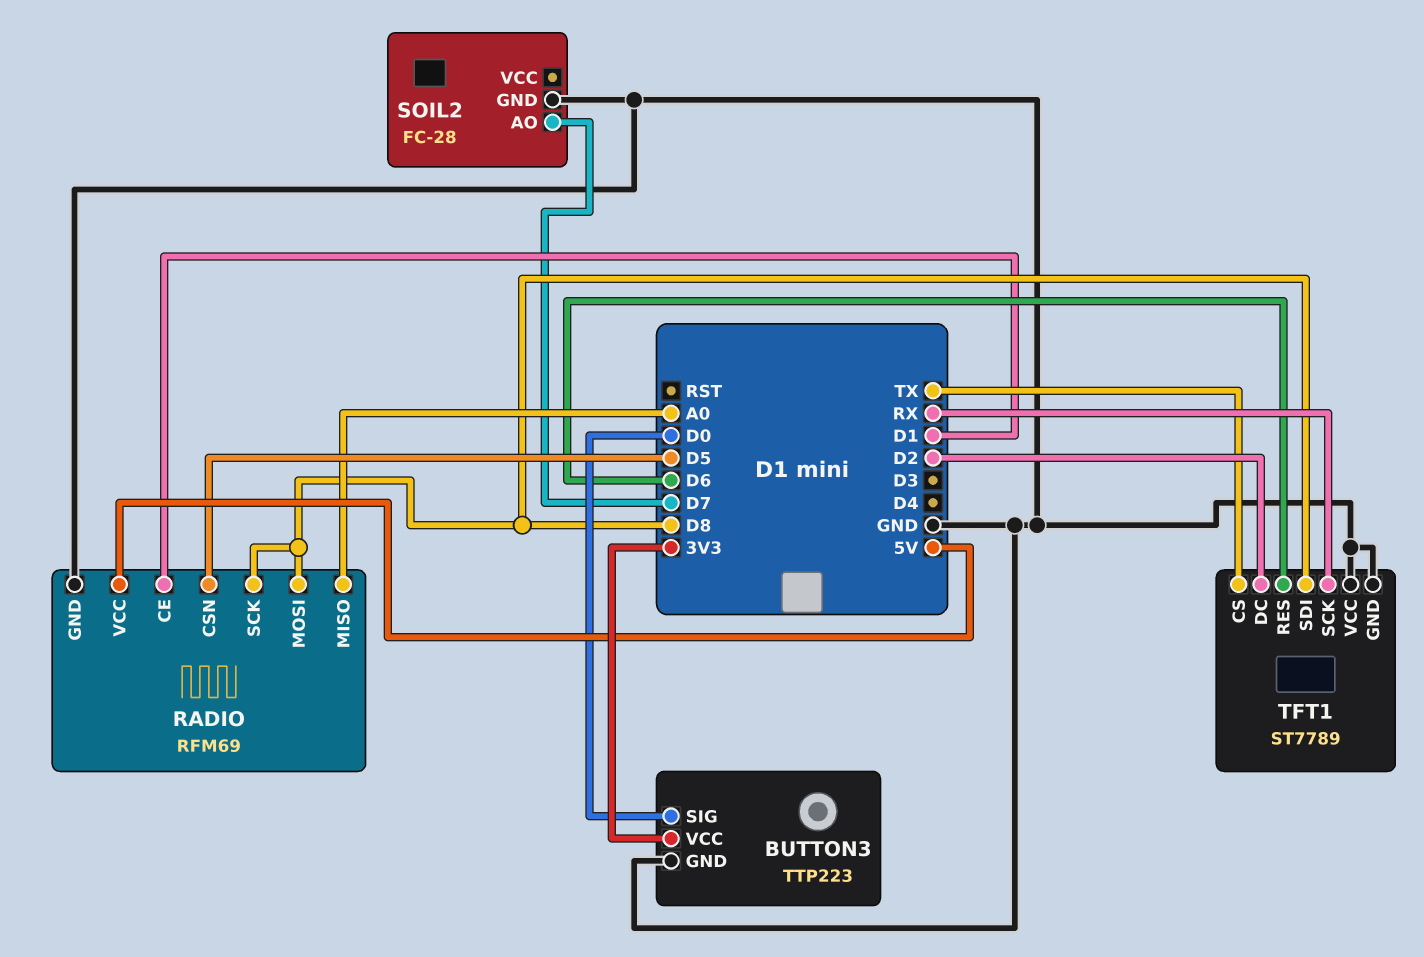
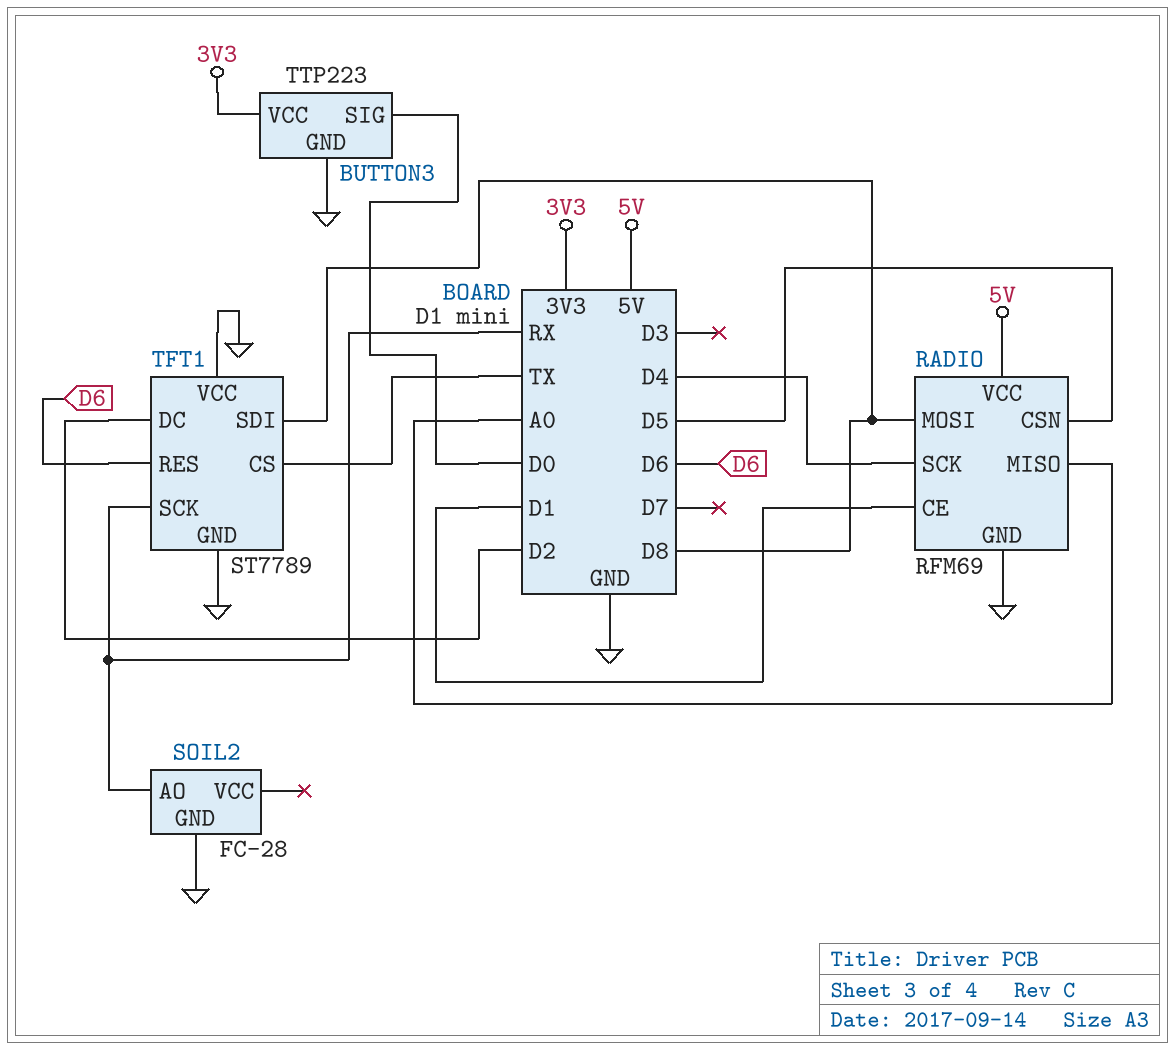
RADIO pin SCK: D8 -> D4
SOIL2 pin AO: D7 -> RX

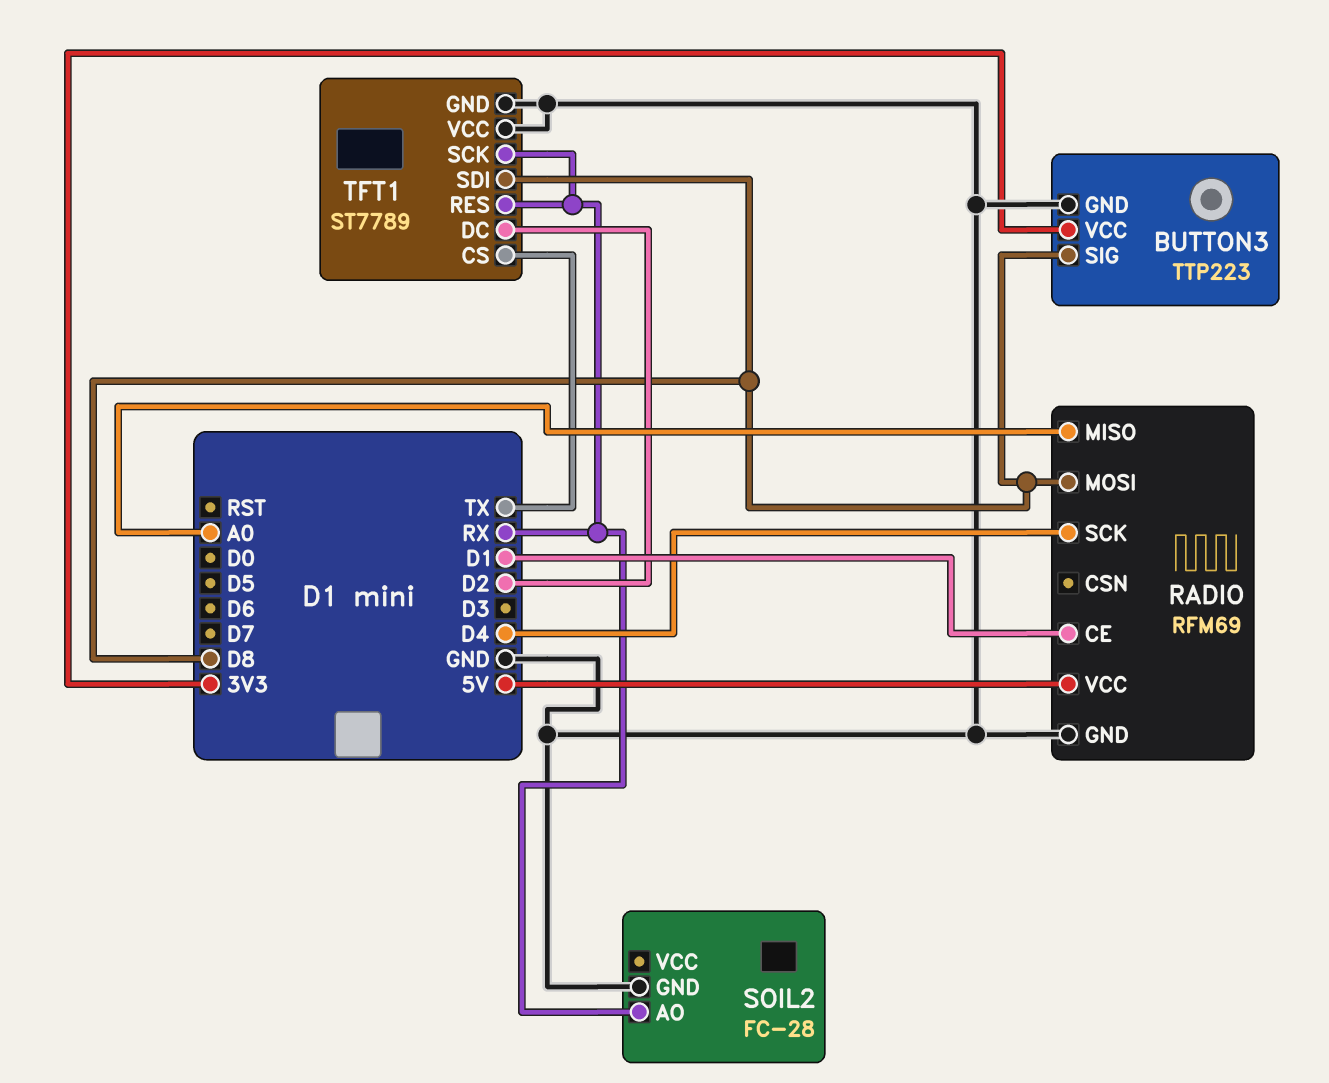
BUTTON3 pin SIG: D0 -> D8
RADIO pin CSN: D5 -> none
TFT1 pin RES: D6 -> RX

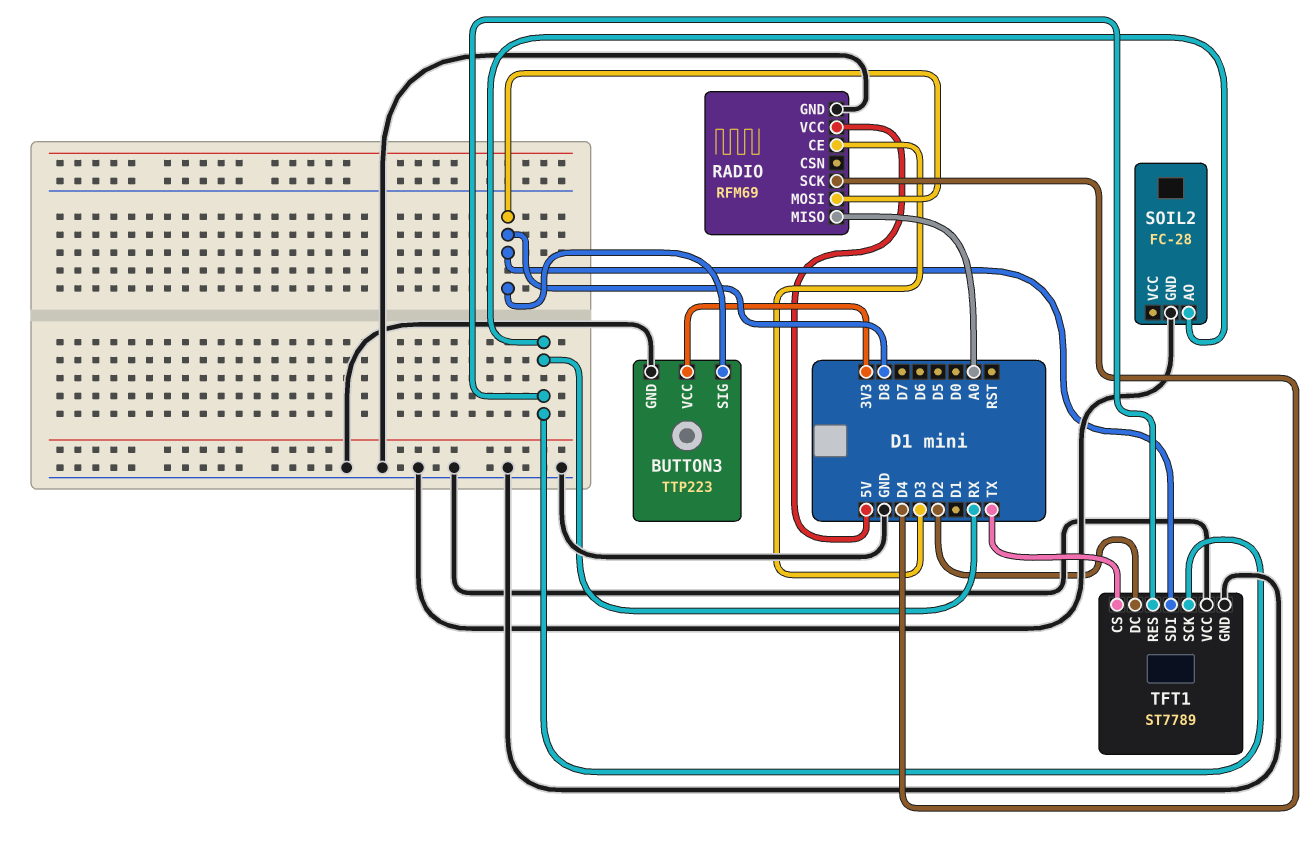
RADIO pin CE: D1 -> D3

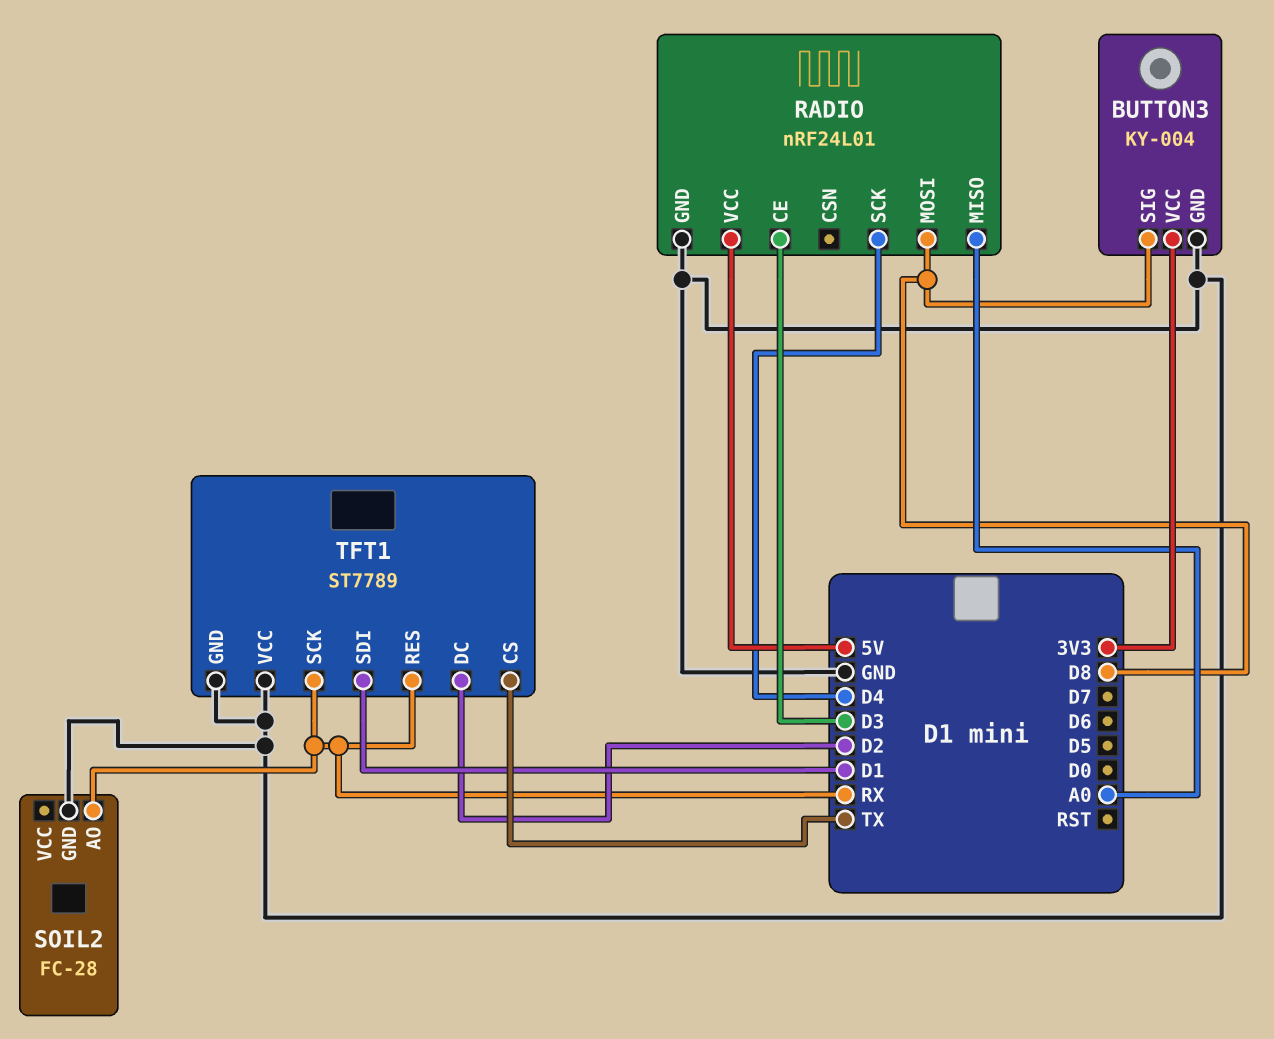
BUTTON3: TTP223 -> KY-004
RADIO: RFM69 -> nRF24L01
TFT1 pin SDI: D8 -> D1

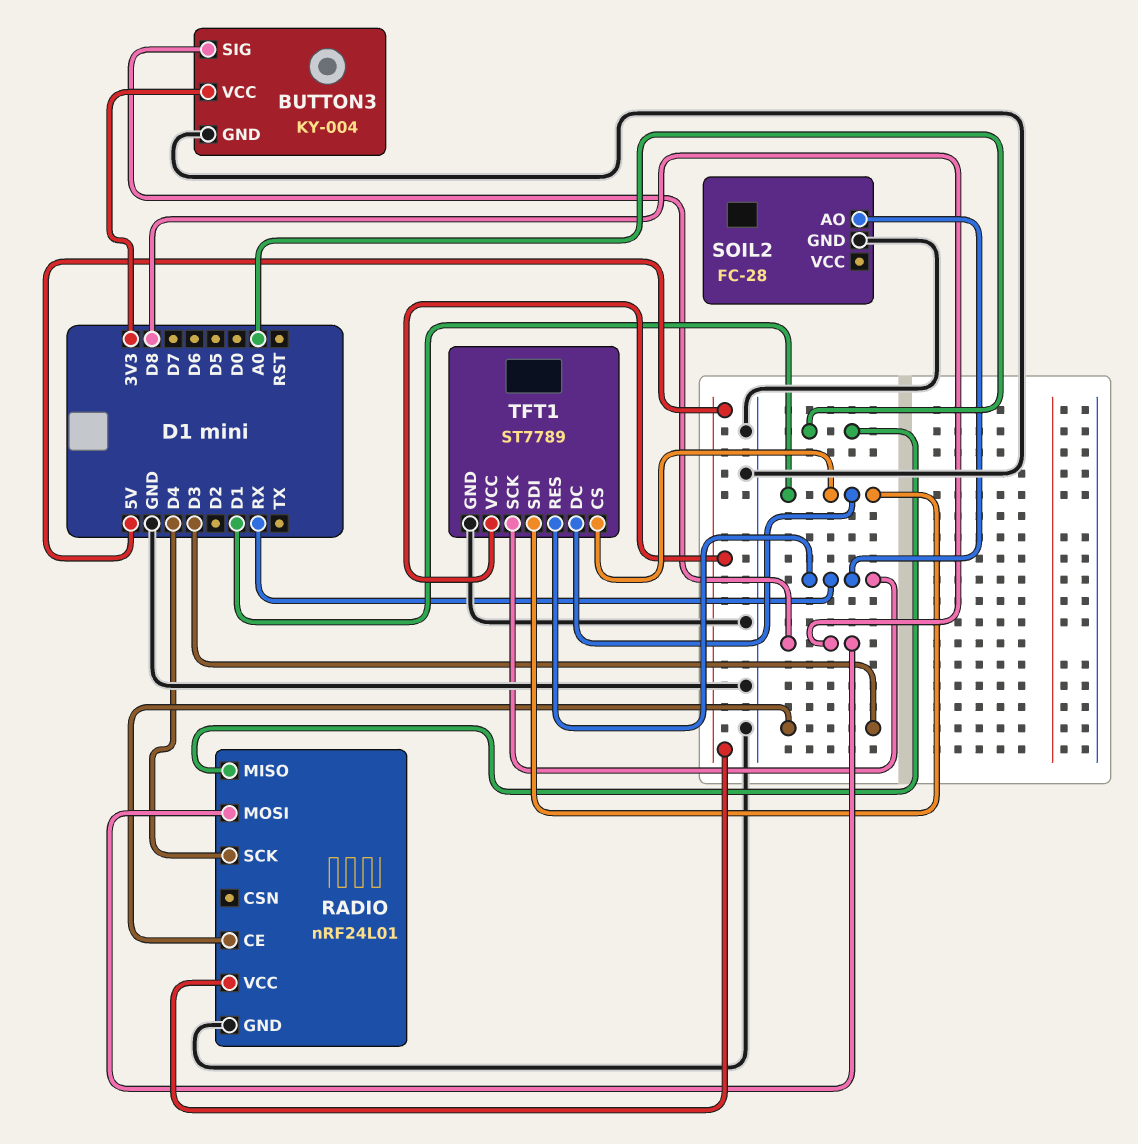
TFT1 pin CS: TX -> D1
TFT1 pin DC: D2 -> D1
TFT1 pin VCC: GND -> 5V

